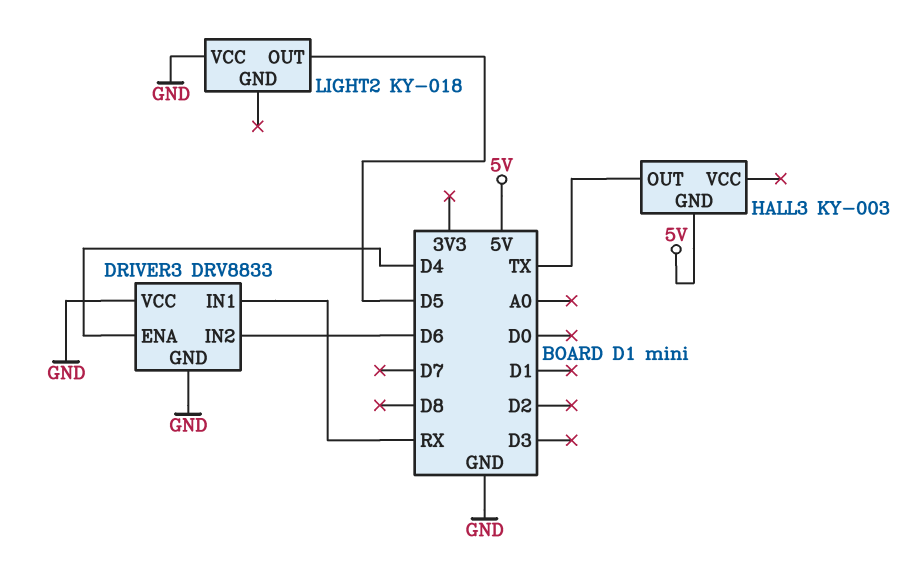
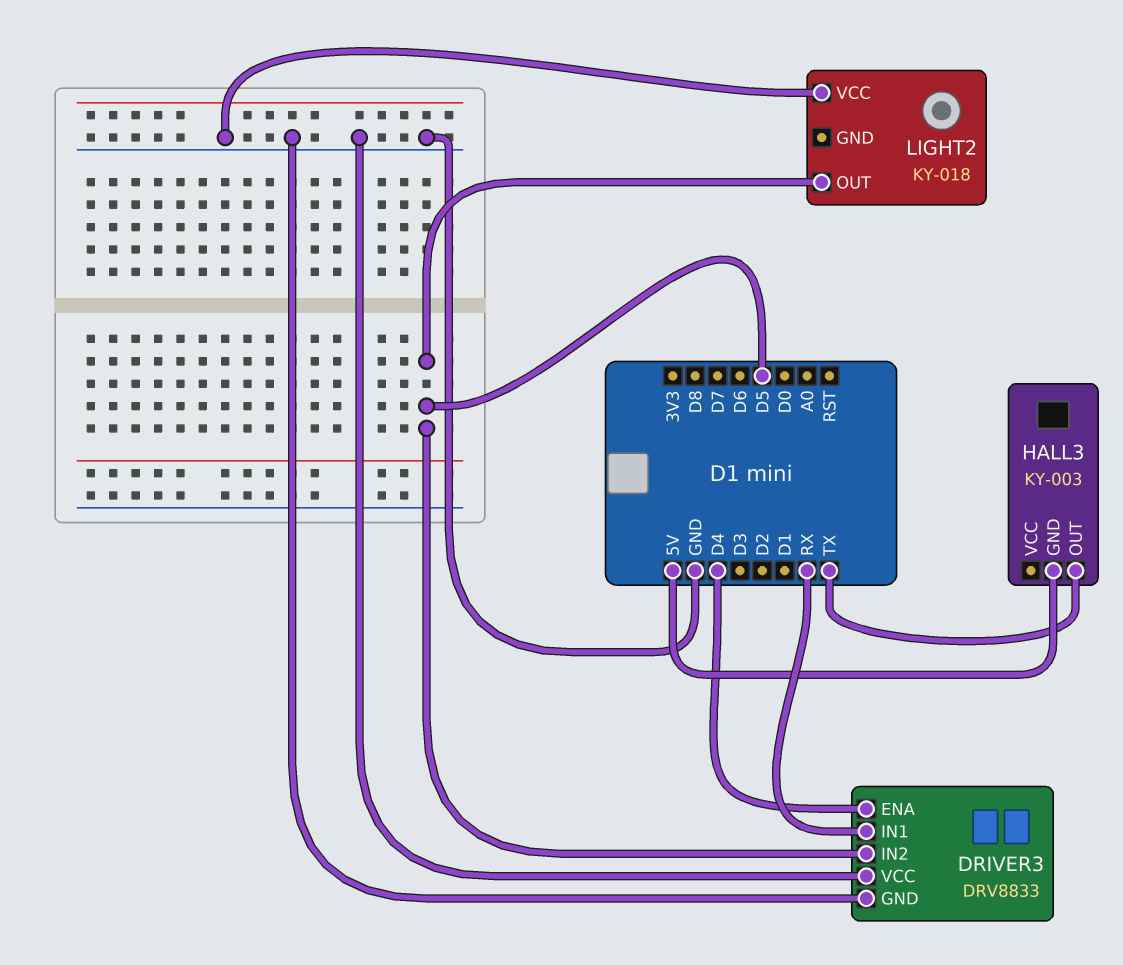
DRIVER3 pin IN2: D6 -> D5

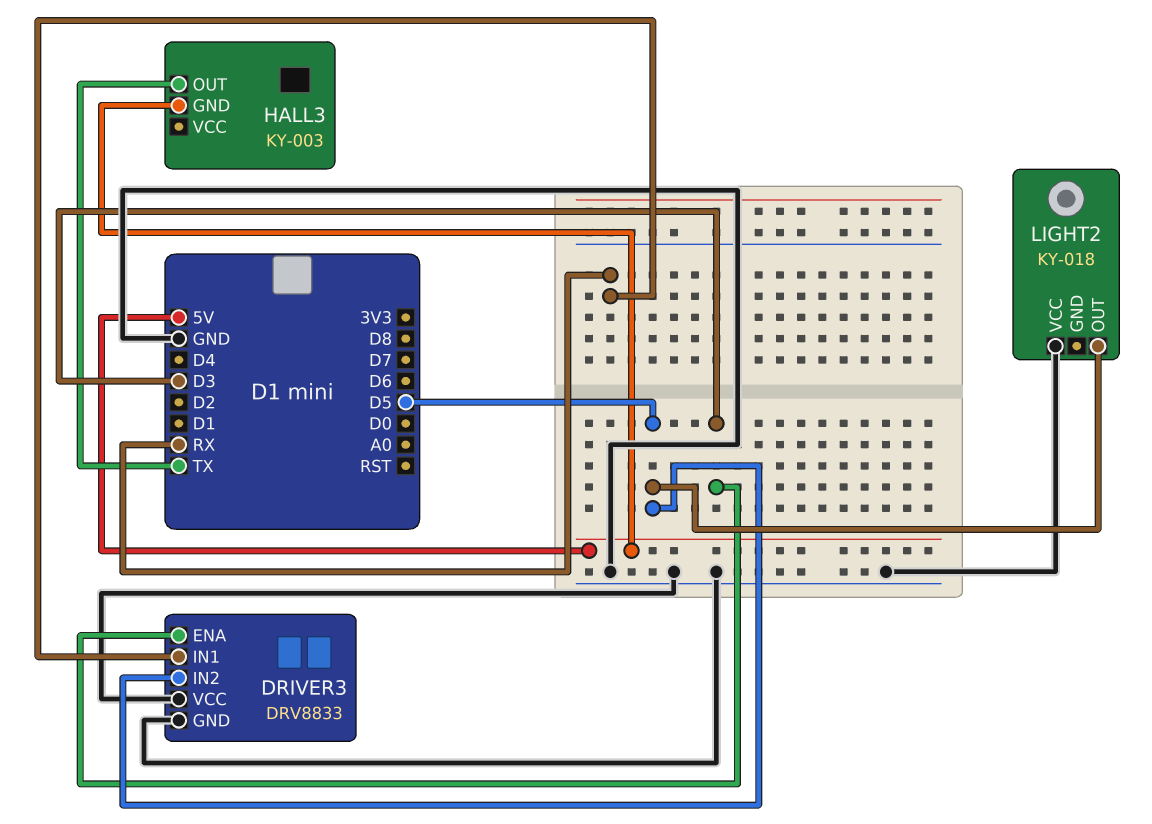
DRIVER3 pin ENA: D4 -> D3

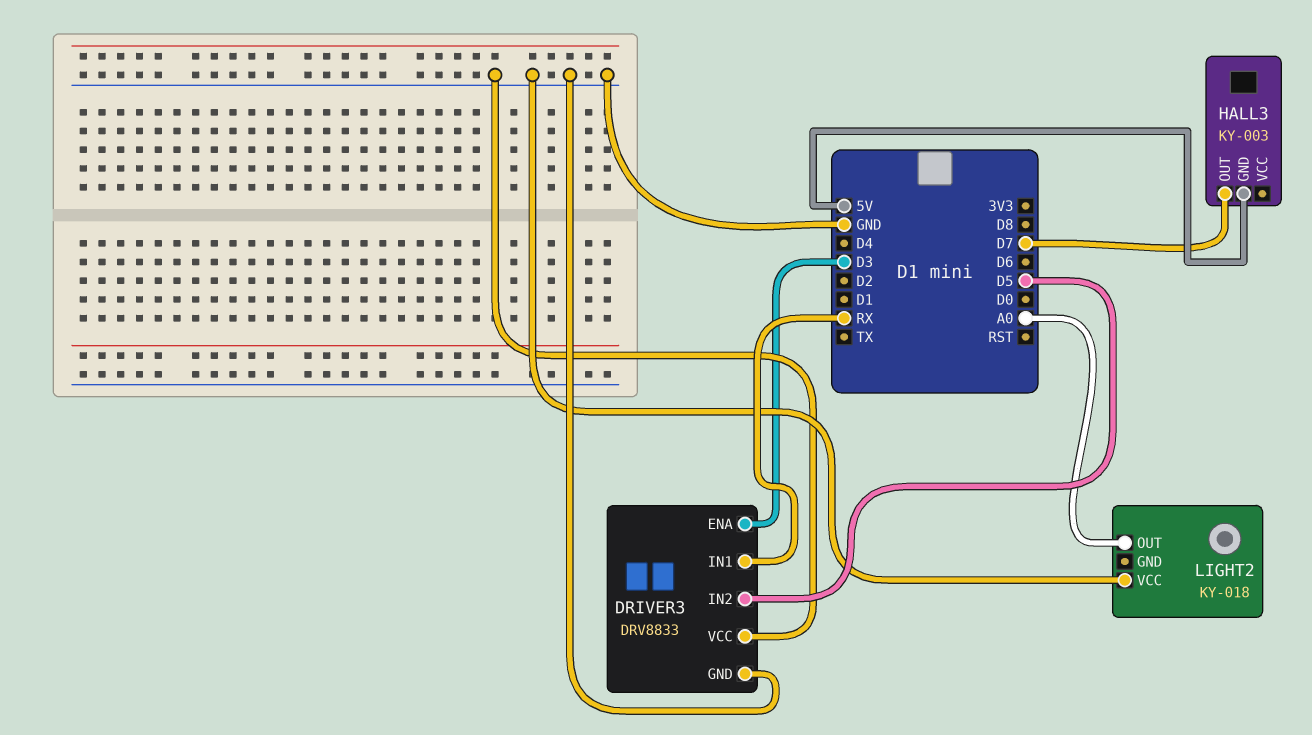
HALL3 pin OUT: TX -> D7
LIGHT2 pin OUT: D5 -> A0

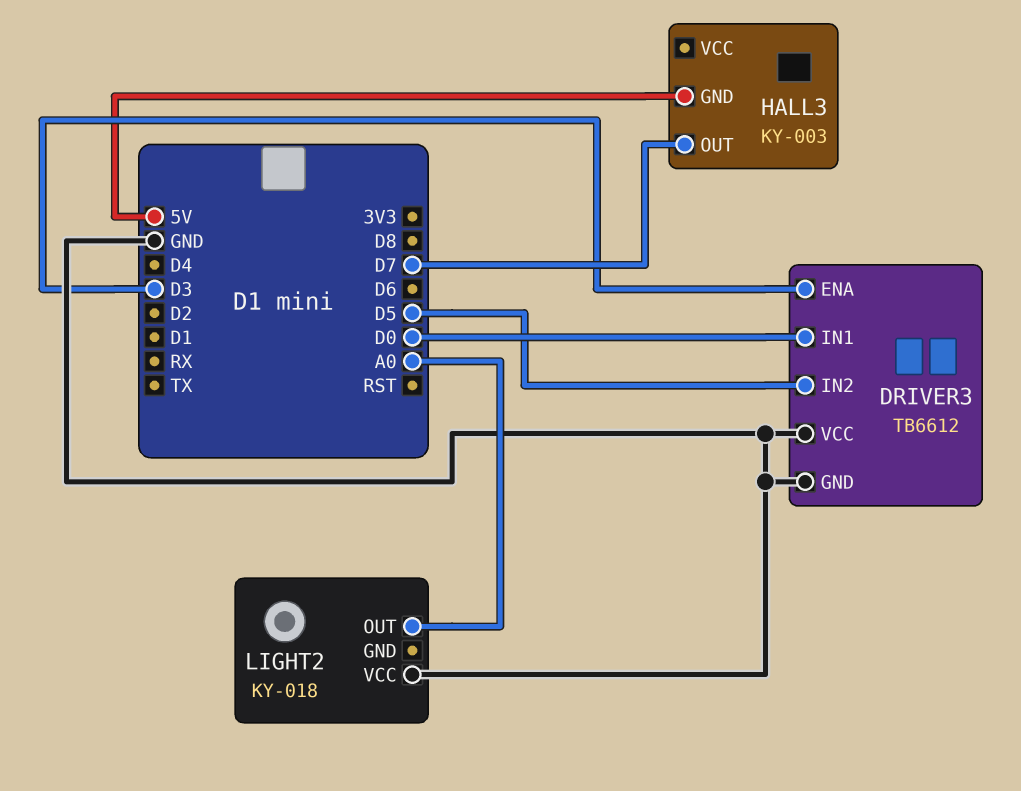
DRIVER3: DRV8833 -> TB6612
DRIVER3 pin IN1: RX -> D0

